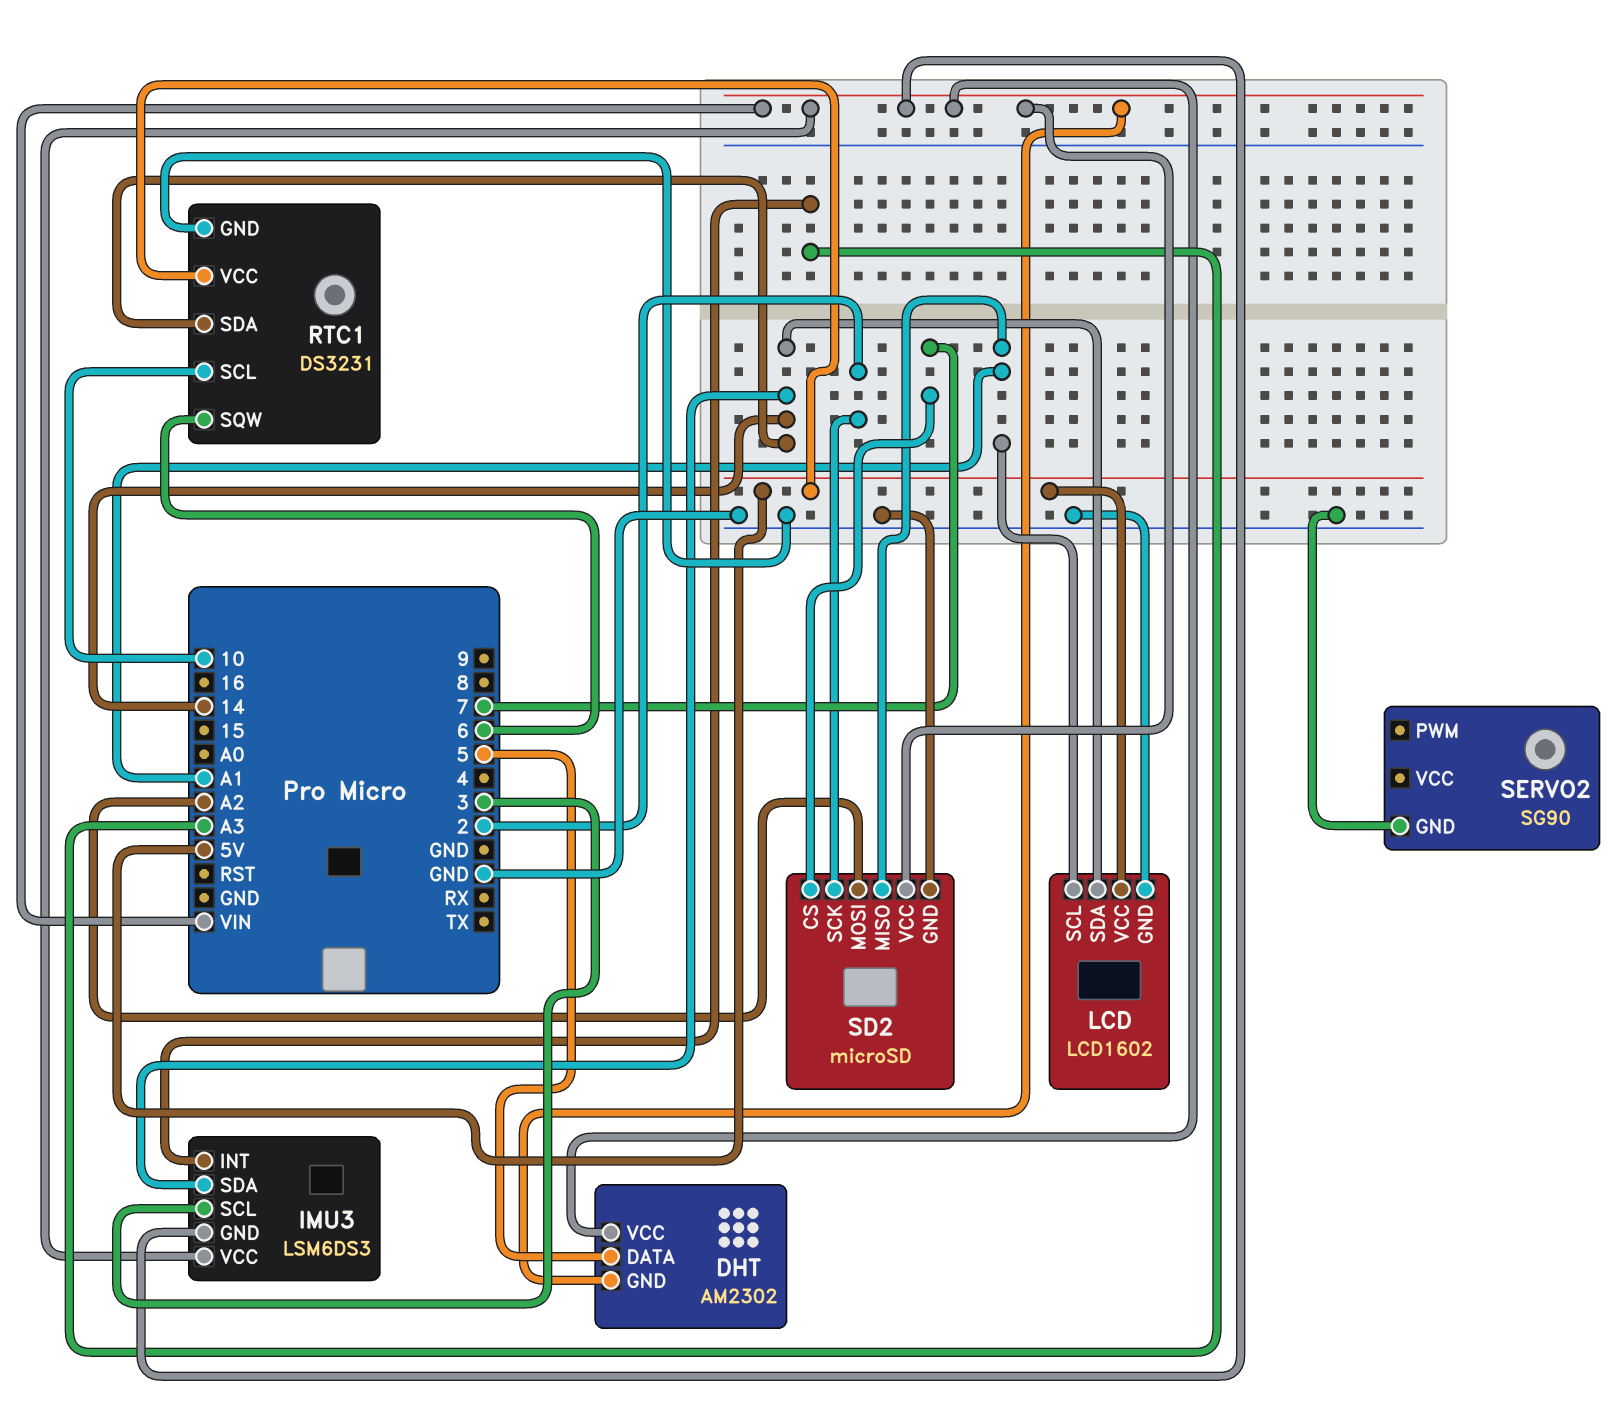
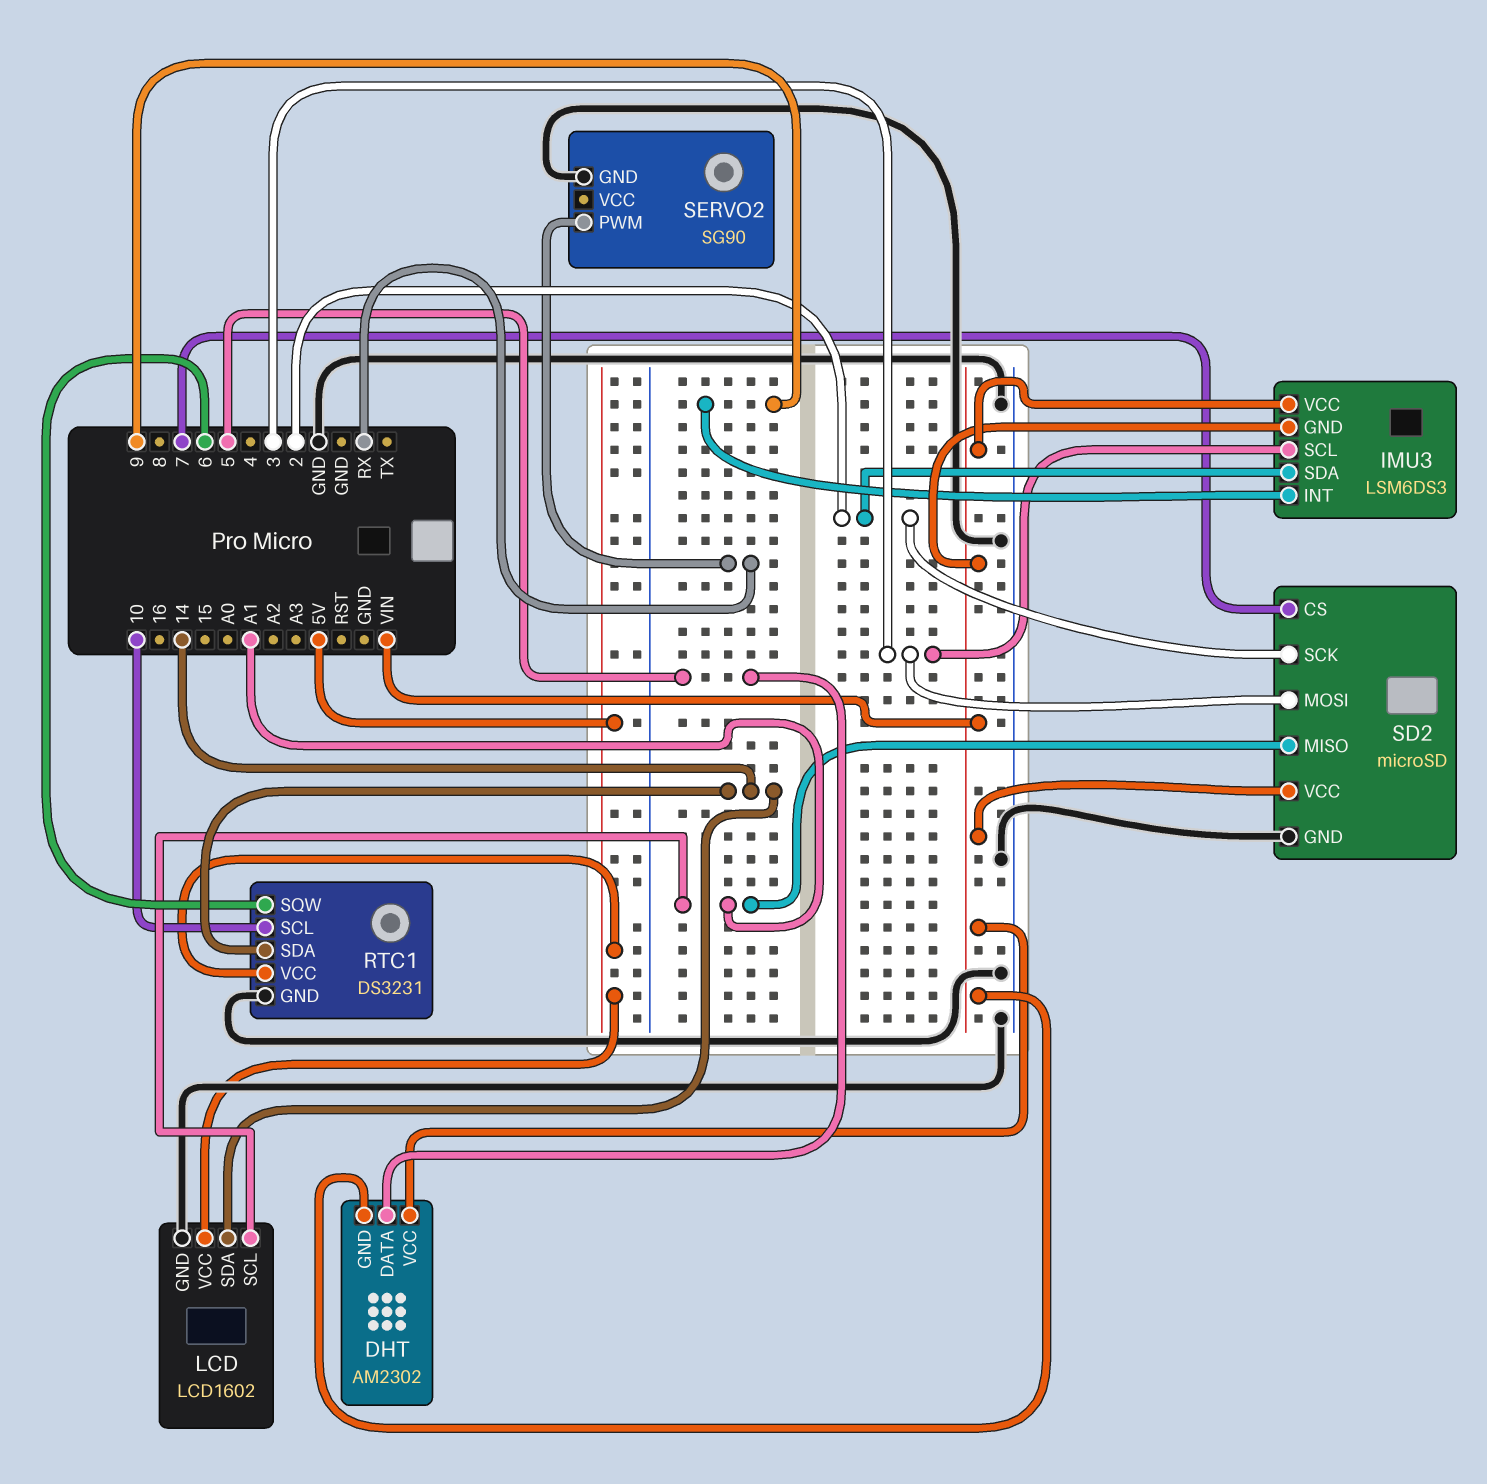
IMU3 pin INT: A3 -> 9
IMU3 pin SDA: 14 -> 2
SD2 pin MOSI: A2 -> 3
SERVO2 pin PWM: none -> RX

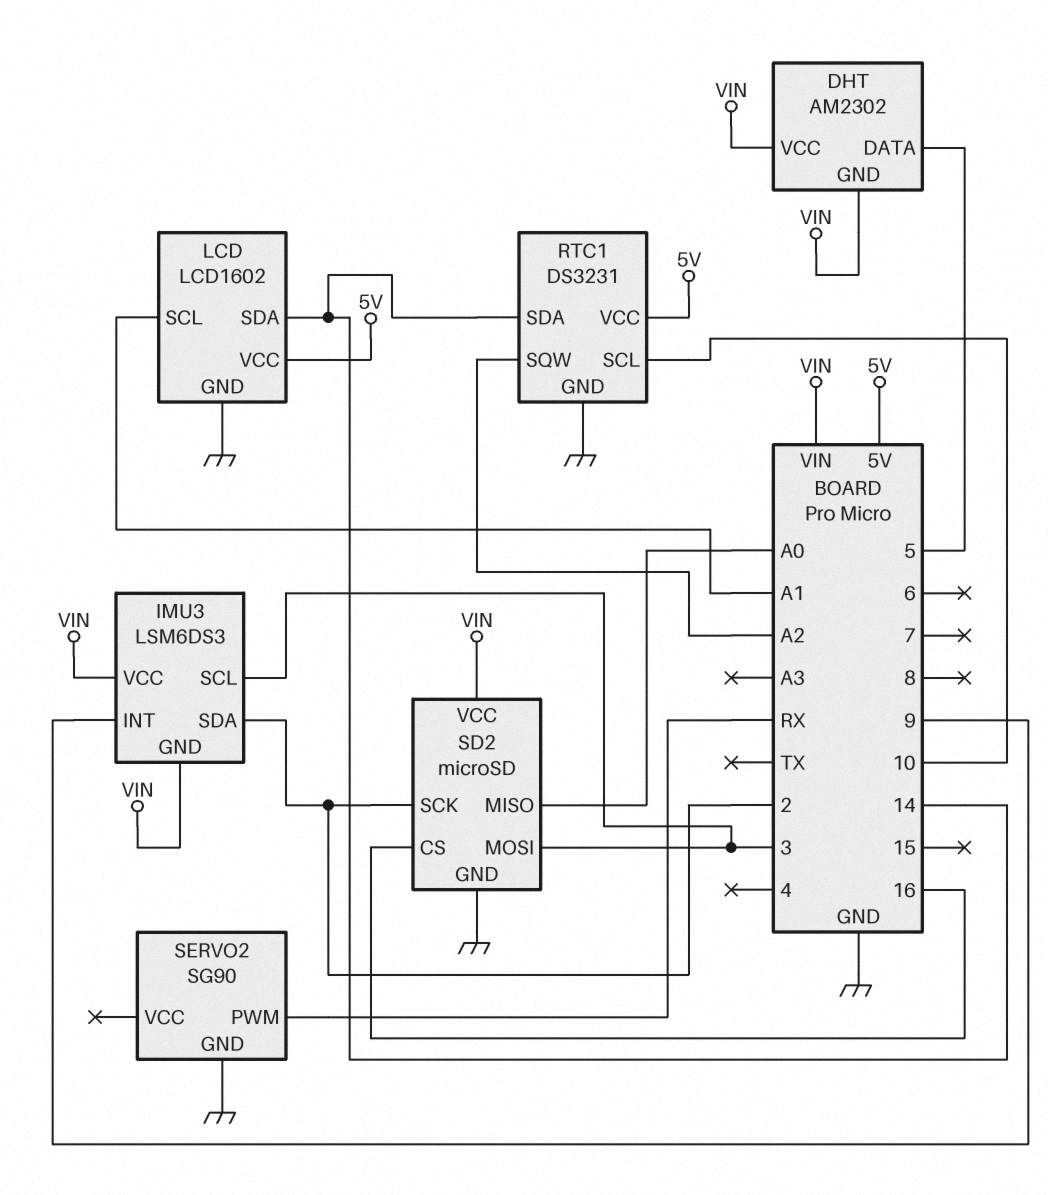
RTC1 pin SQW: 6 -> A2
SD2 pin CS: 7 -> 16
SD2 pin MISO: A1 -> A0

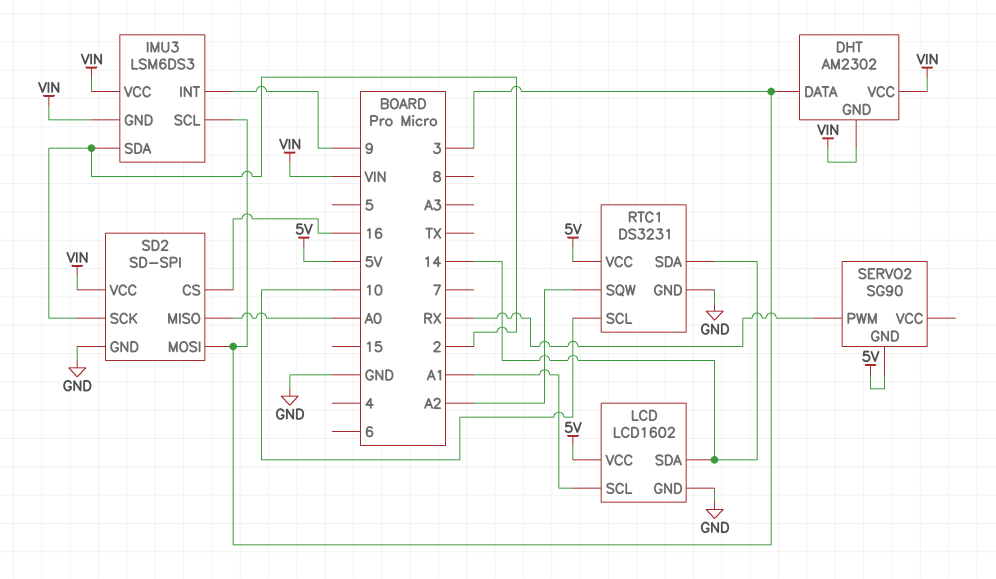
DHT pin DATA: 5 -> 3
SD2: microSD -> SD-SPI
SERVO2 pin GND: GND -> 5V

